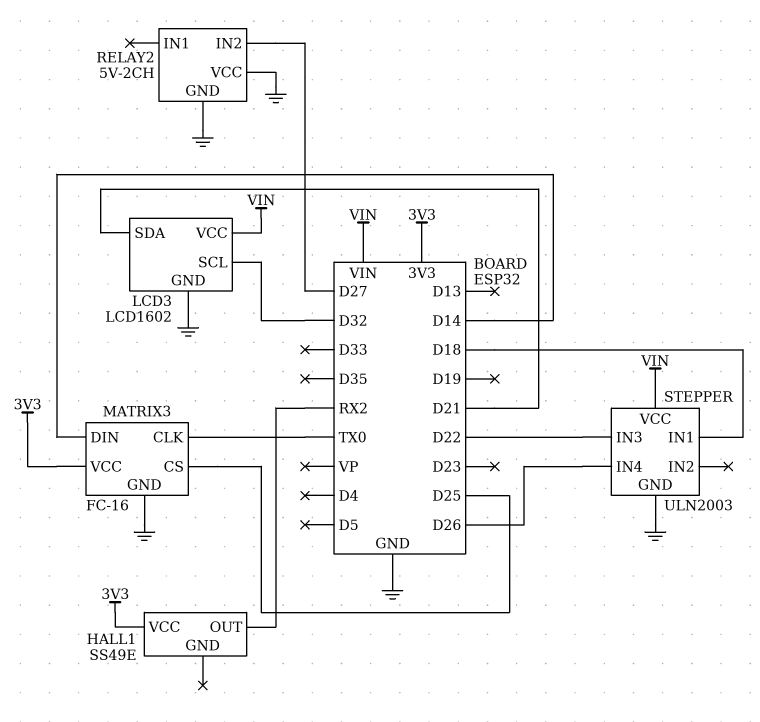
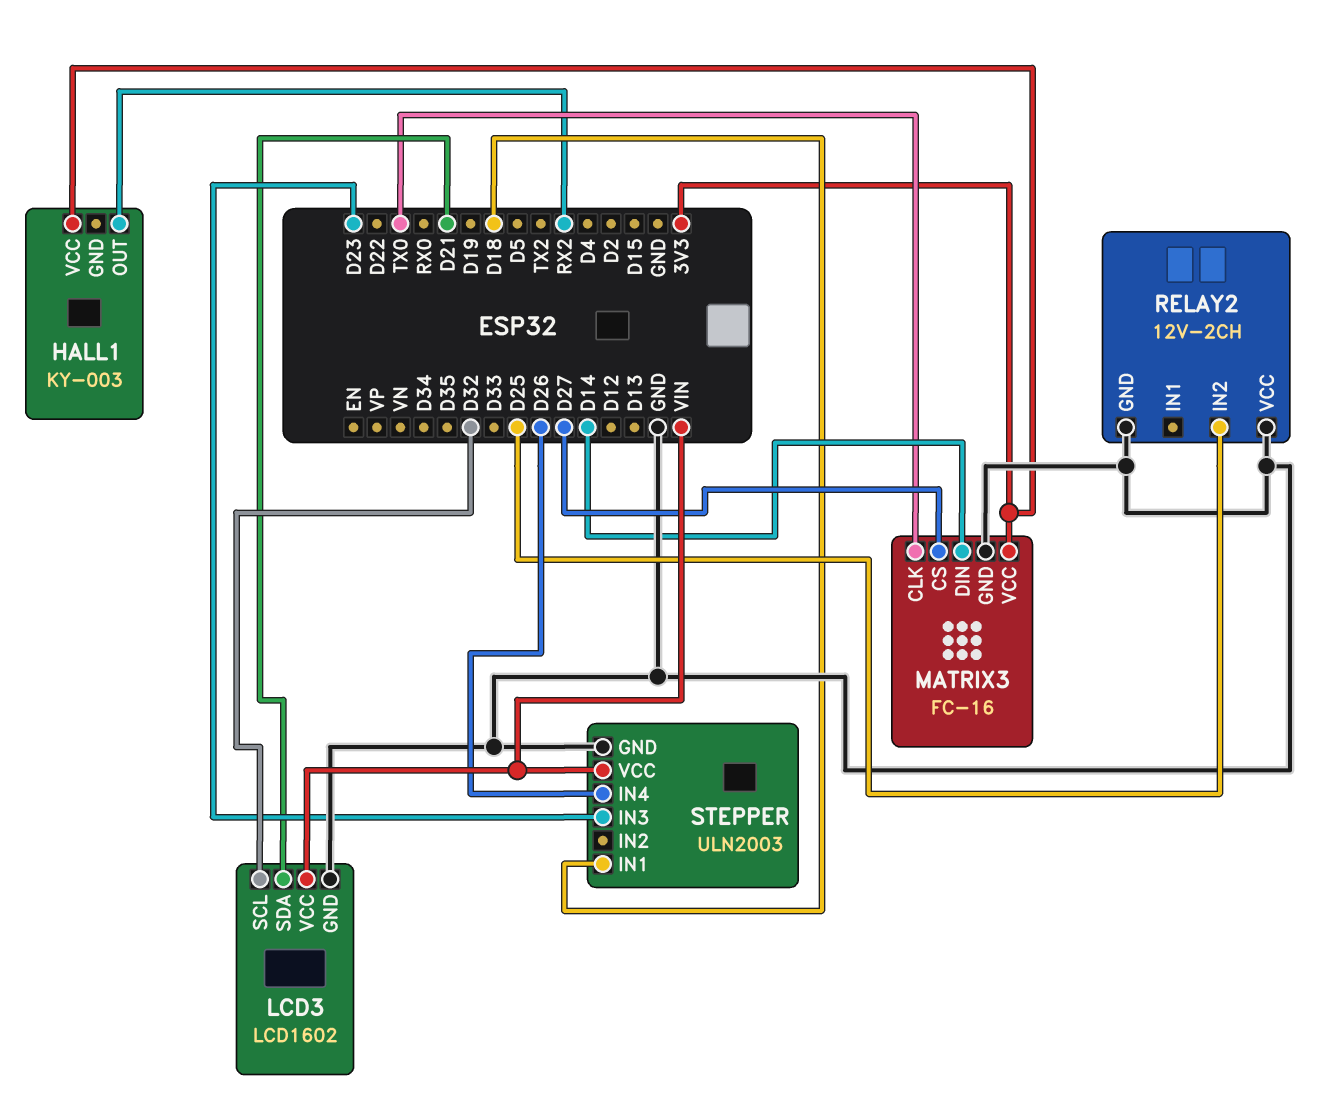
HALL1: SS49E -> KY-003
MATRIX3 pin CS: D25 -> D27
RELAY2: 5V-2CH -> 12V-2CH
RELAY2 pin IN2: D27 -> D25
STEPPER pin IN3: D22 -> D23

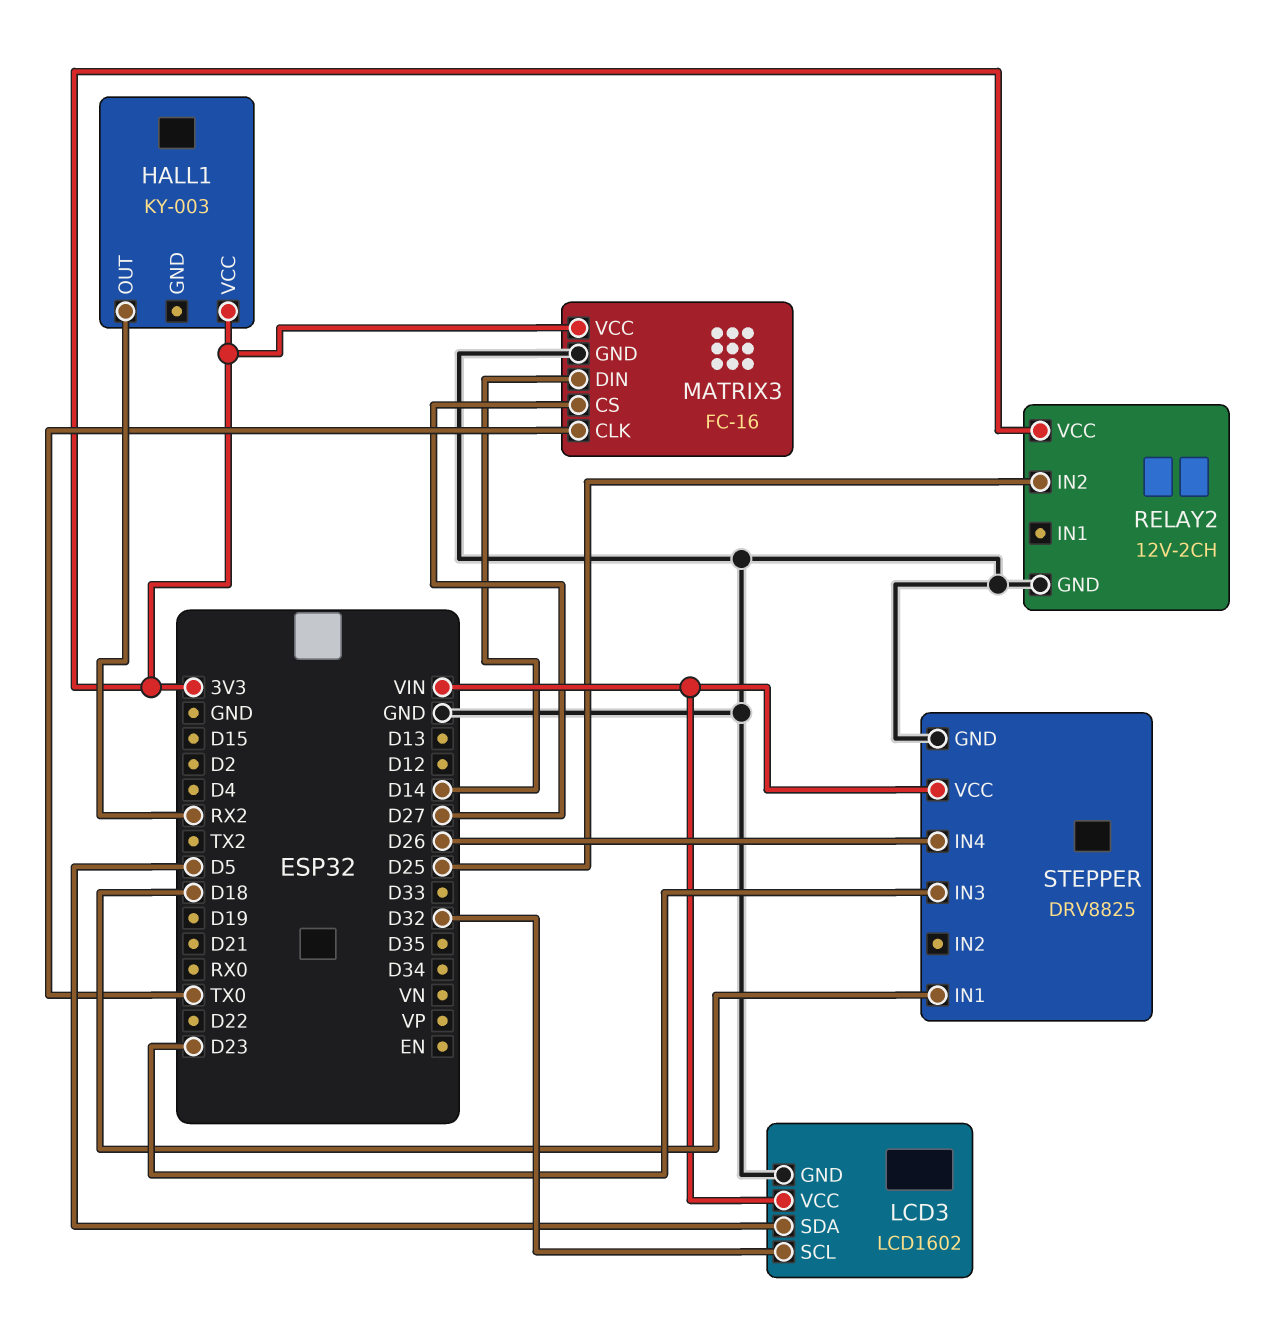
LCD3 pin SDA: D21 -> D5
RELAY2 pin VCC: GND -> 3V3
STEPPER: ULN2003 -> DRV8825

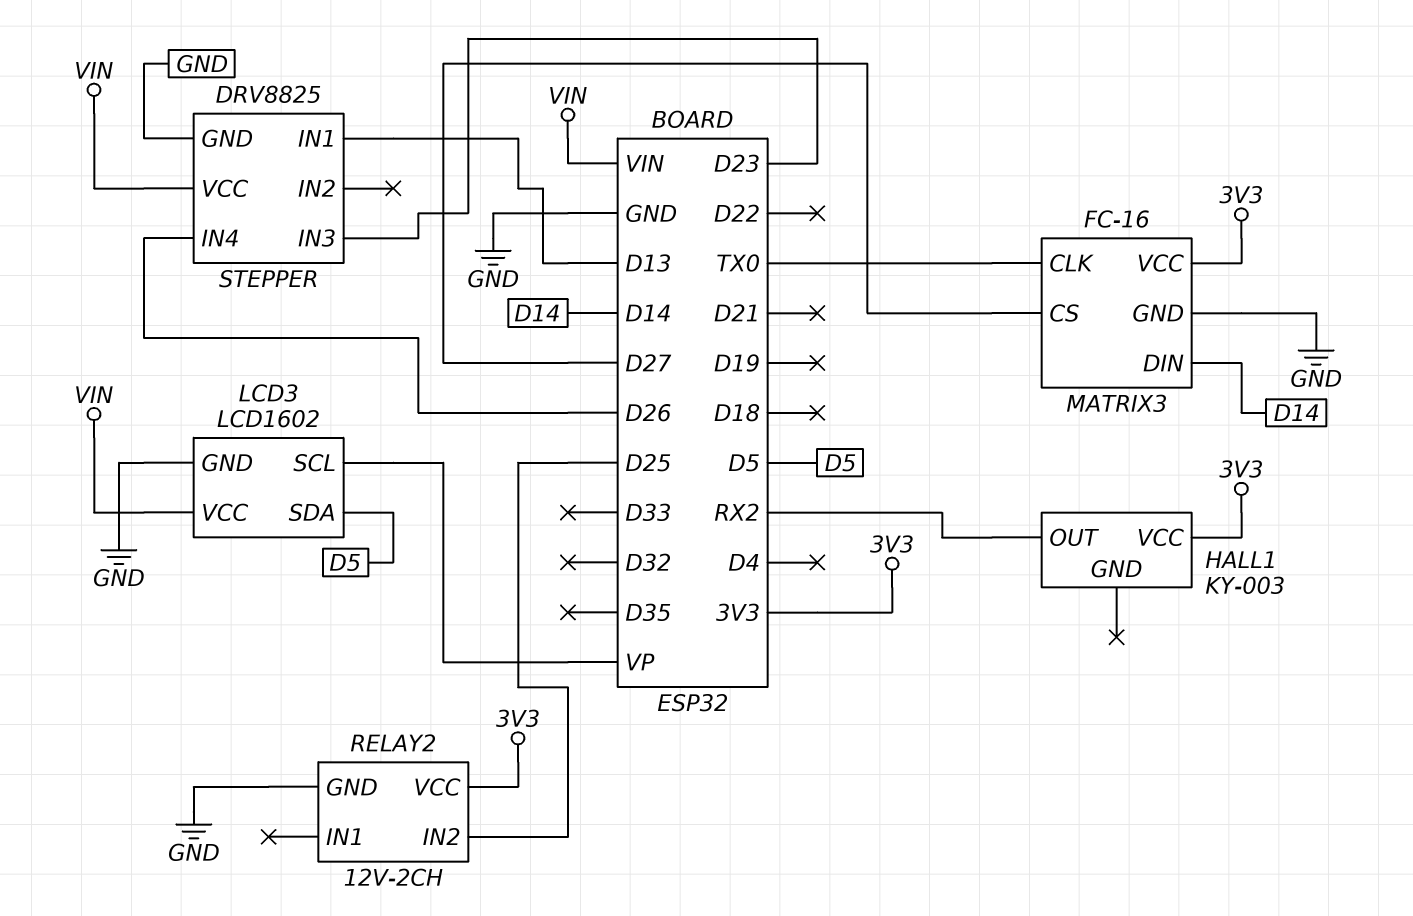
LCD3 pin SCL: D32 -> VP
STEPPER pin IN1: D18 -> D13

